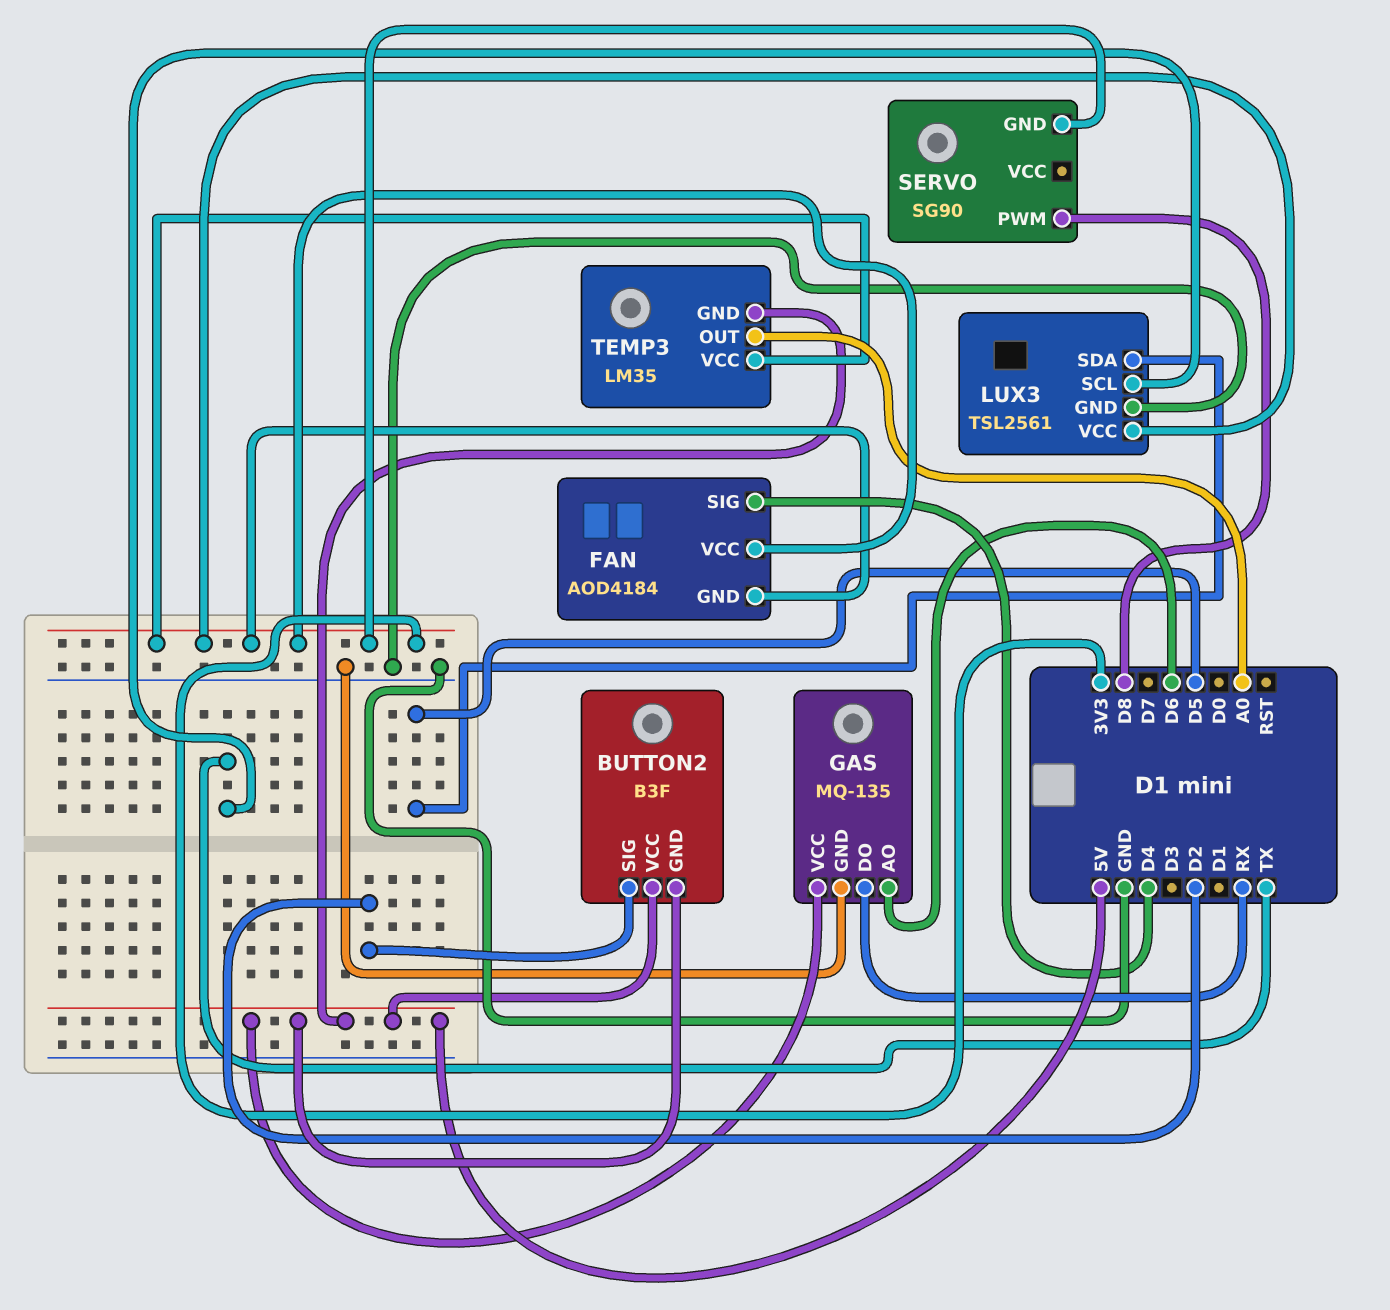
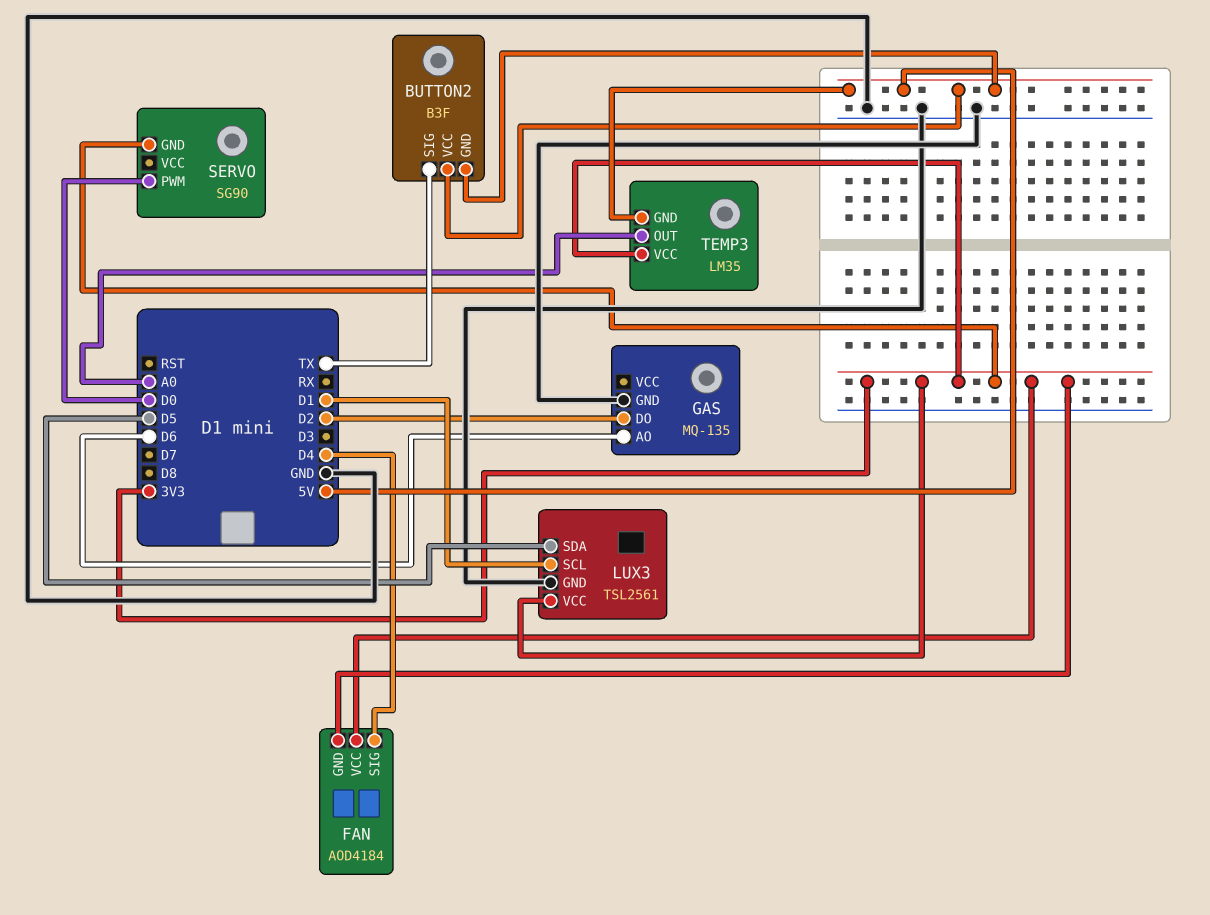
BUTTON2 pin SIG: D2 -> TX
GAS pin DO: RX -> D2
GAS pin VCC: 5V -> none
LUX3 pin SCL: TX -> D1
SERVO pin PWM: D8 -> D0

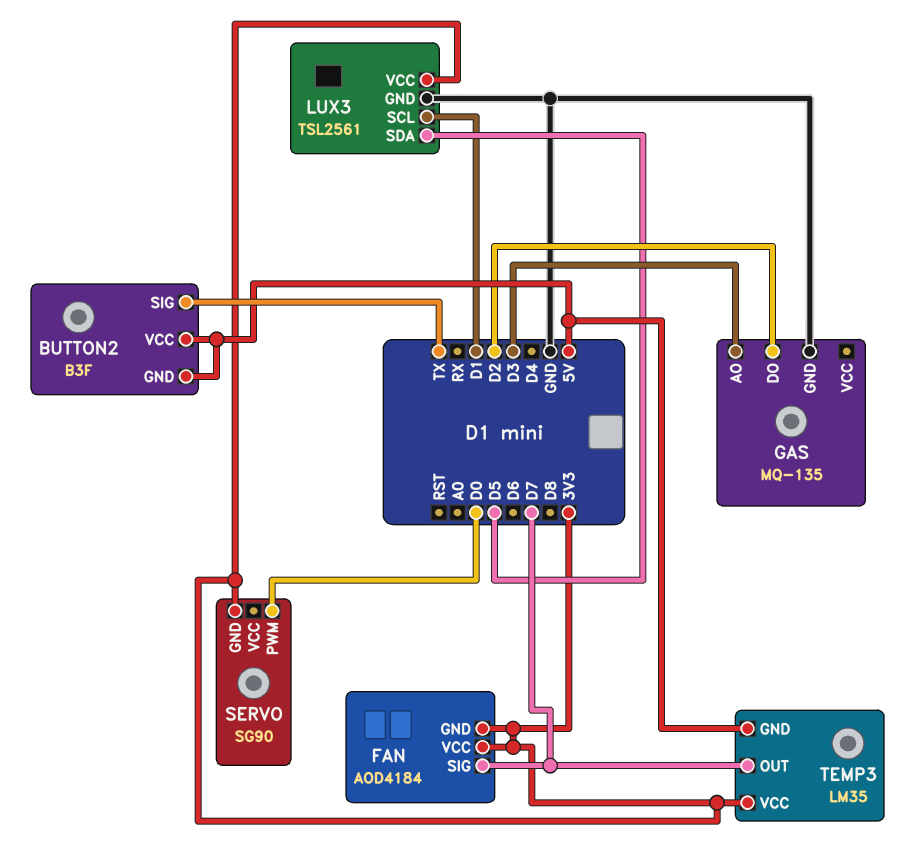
FAN pin SIG: D4 -> D7
GAS pin AO: D6 -> D3
TEMP3 pin OUT: A0 -> D7

